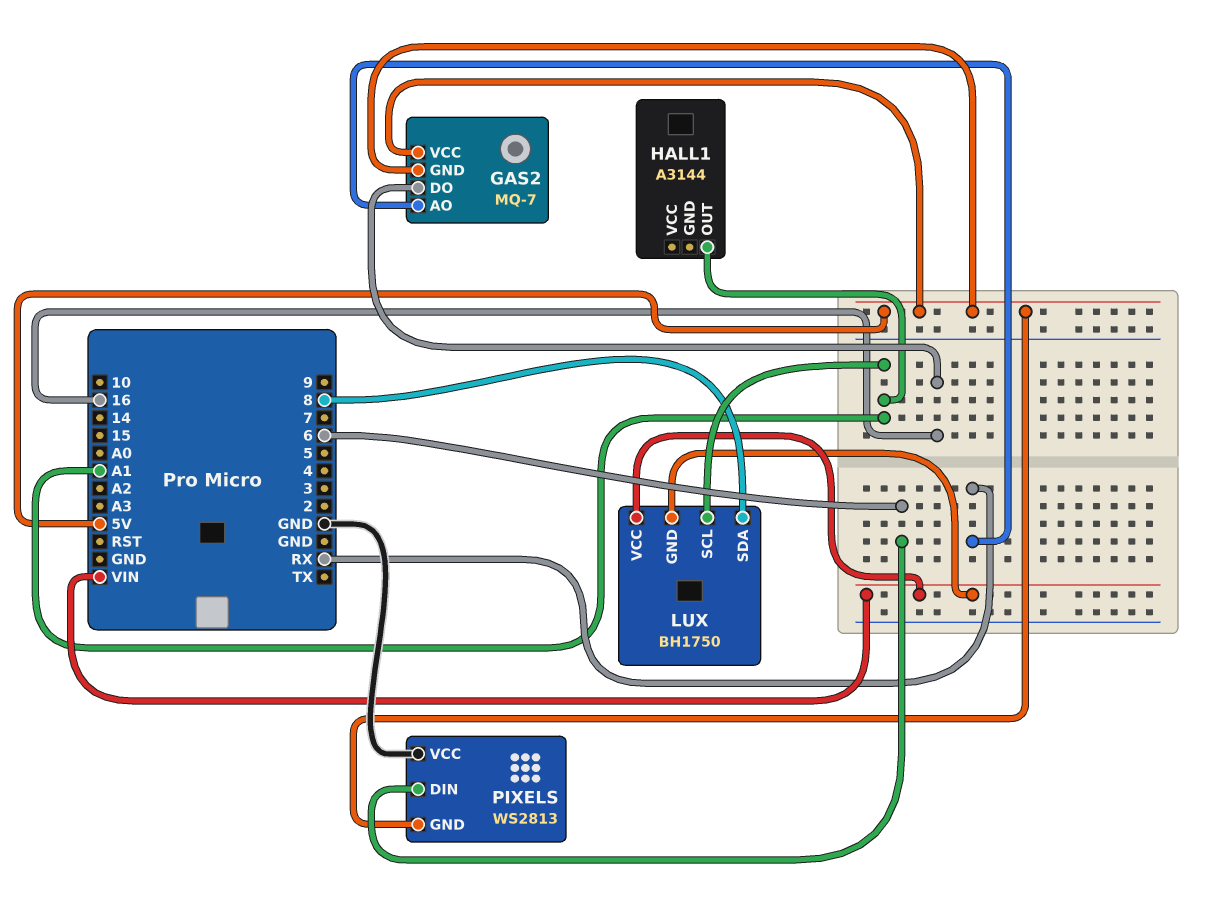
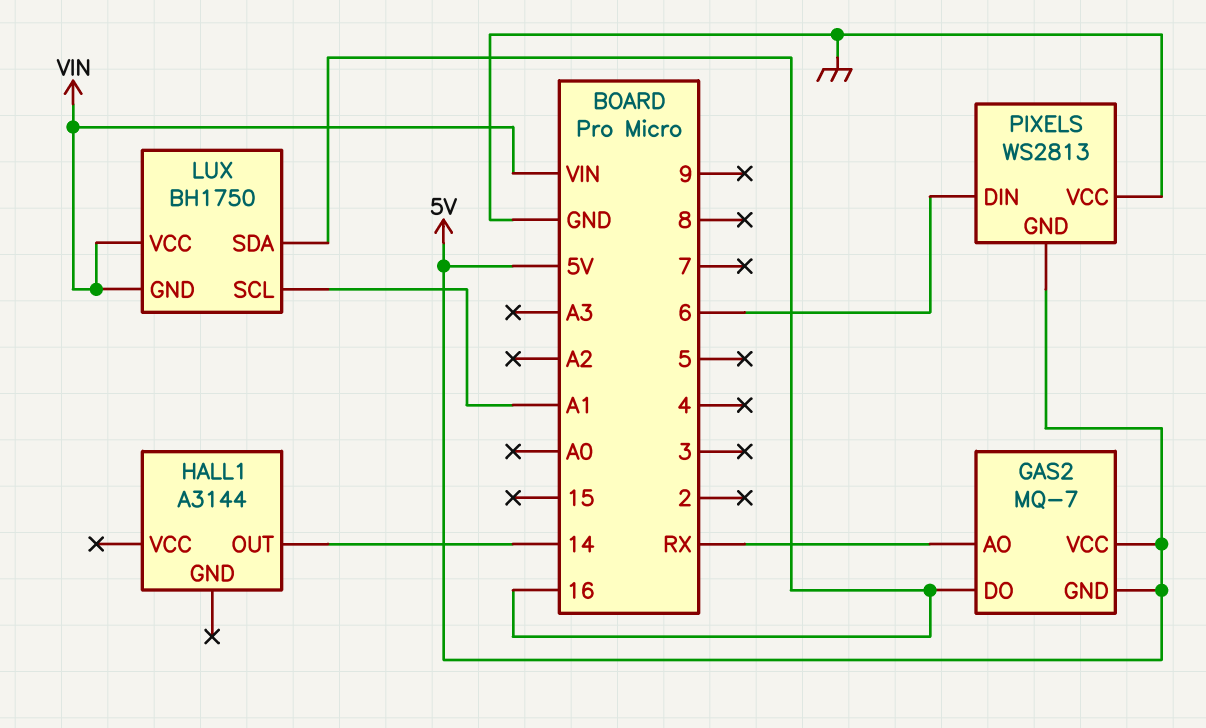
HALL1 pin OUT: A1 -> 14
LUX pin SDA: 8 -> 16

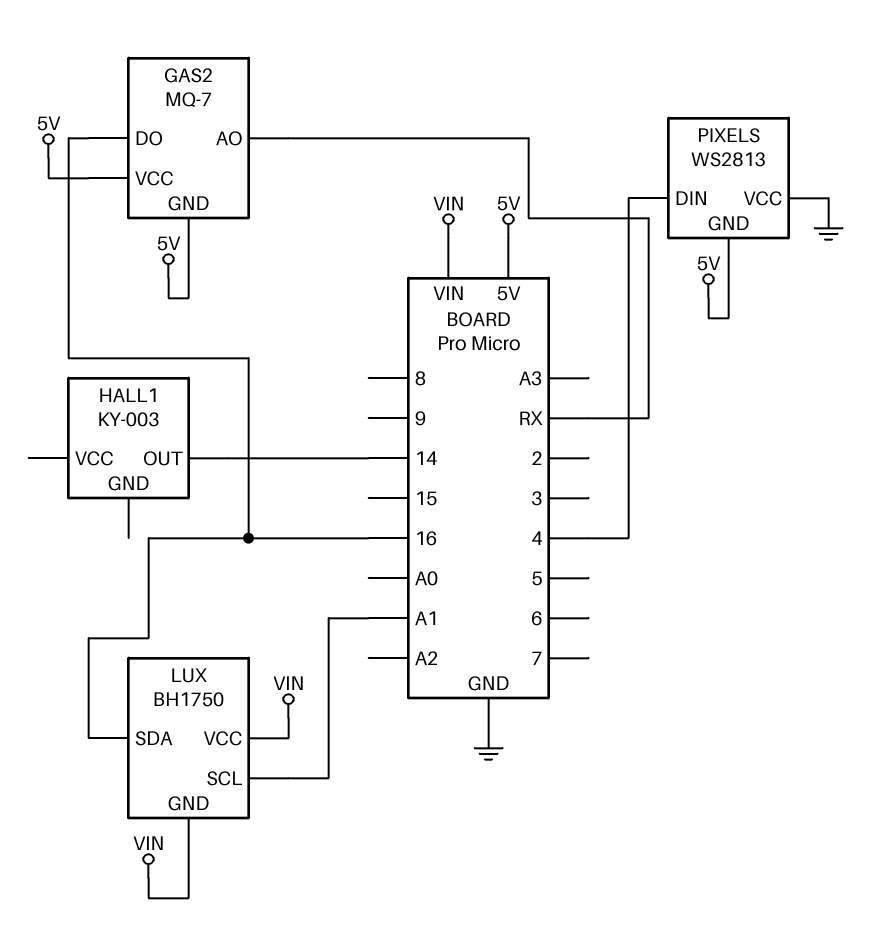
HALL1: A3144 -> KY-003
PIXELS pin DIN: 6 -> 4

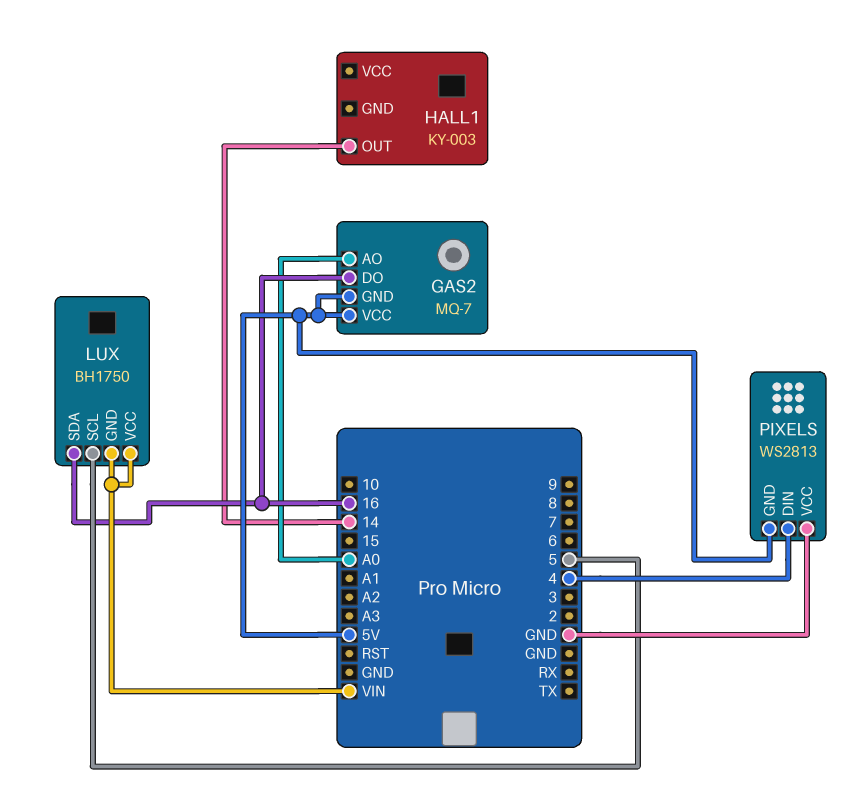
GAS2 pin AO: RX -> A0
LUX pin SCL: A1 -> 5

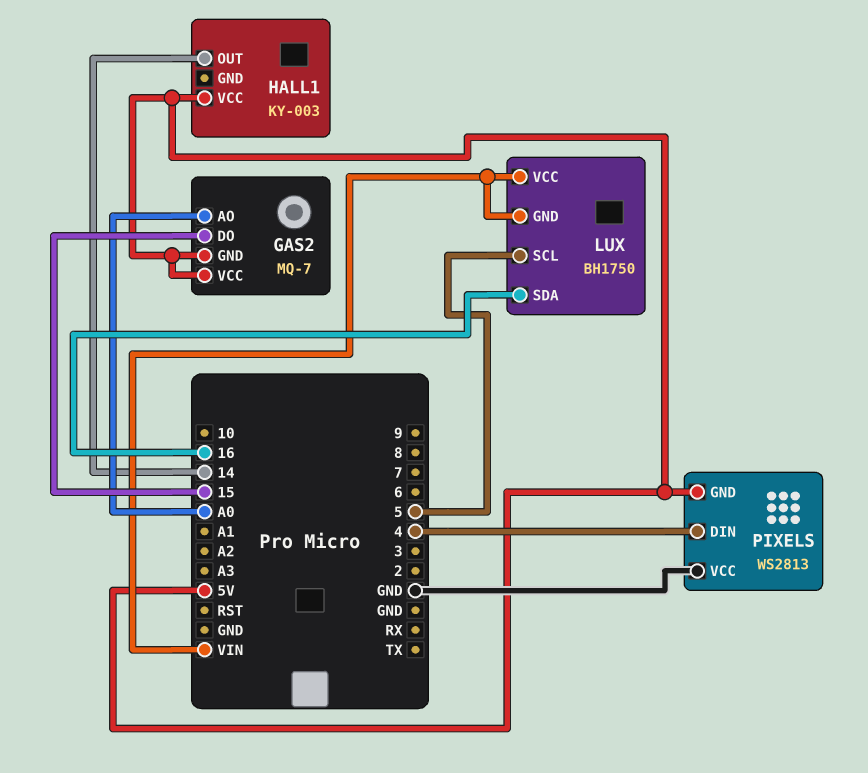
GAS2 pin DO: 16 -> 15
HALL1 pin VCC: none -> 5V

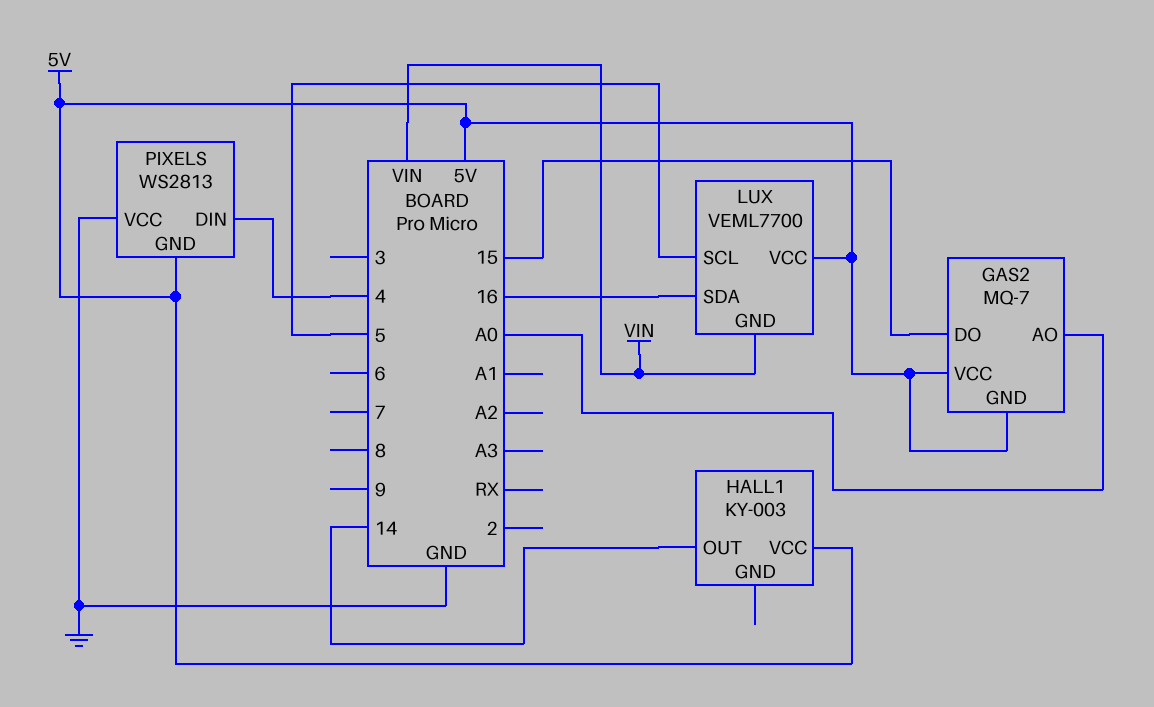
LUX: BH1750 -> VEML7700
LUX pin VCC: VIN -> 5V

